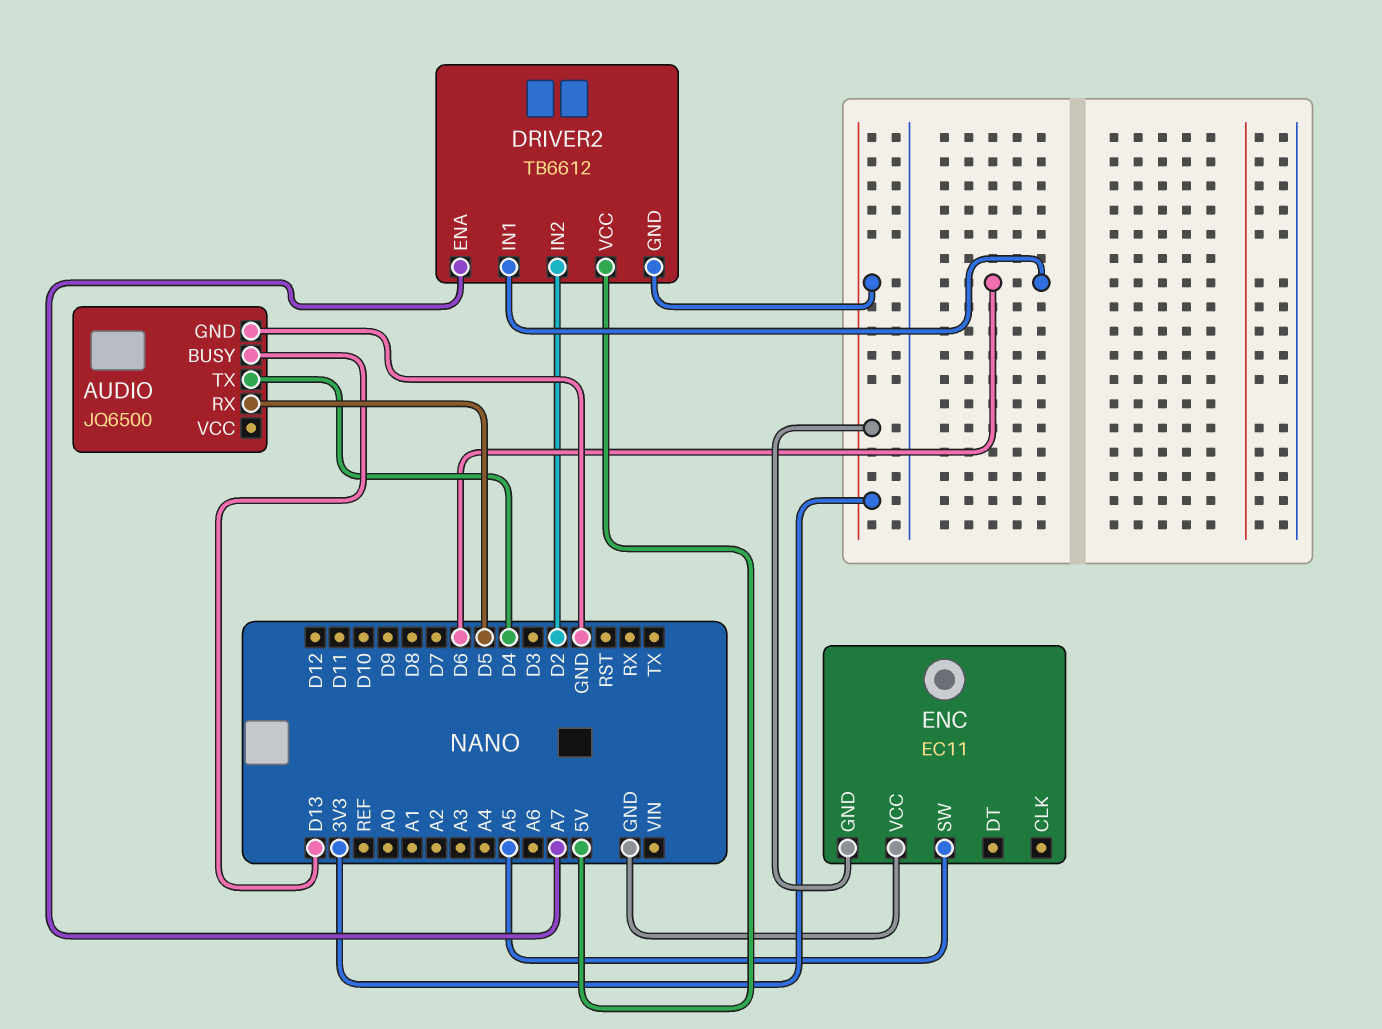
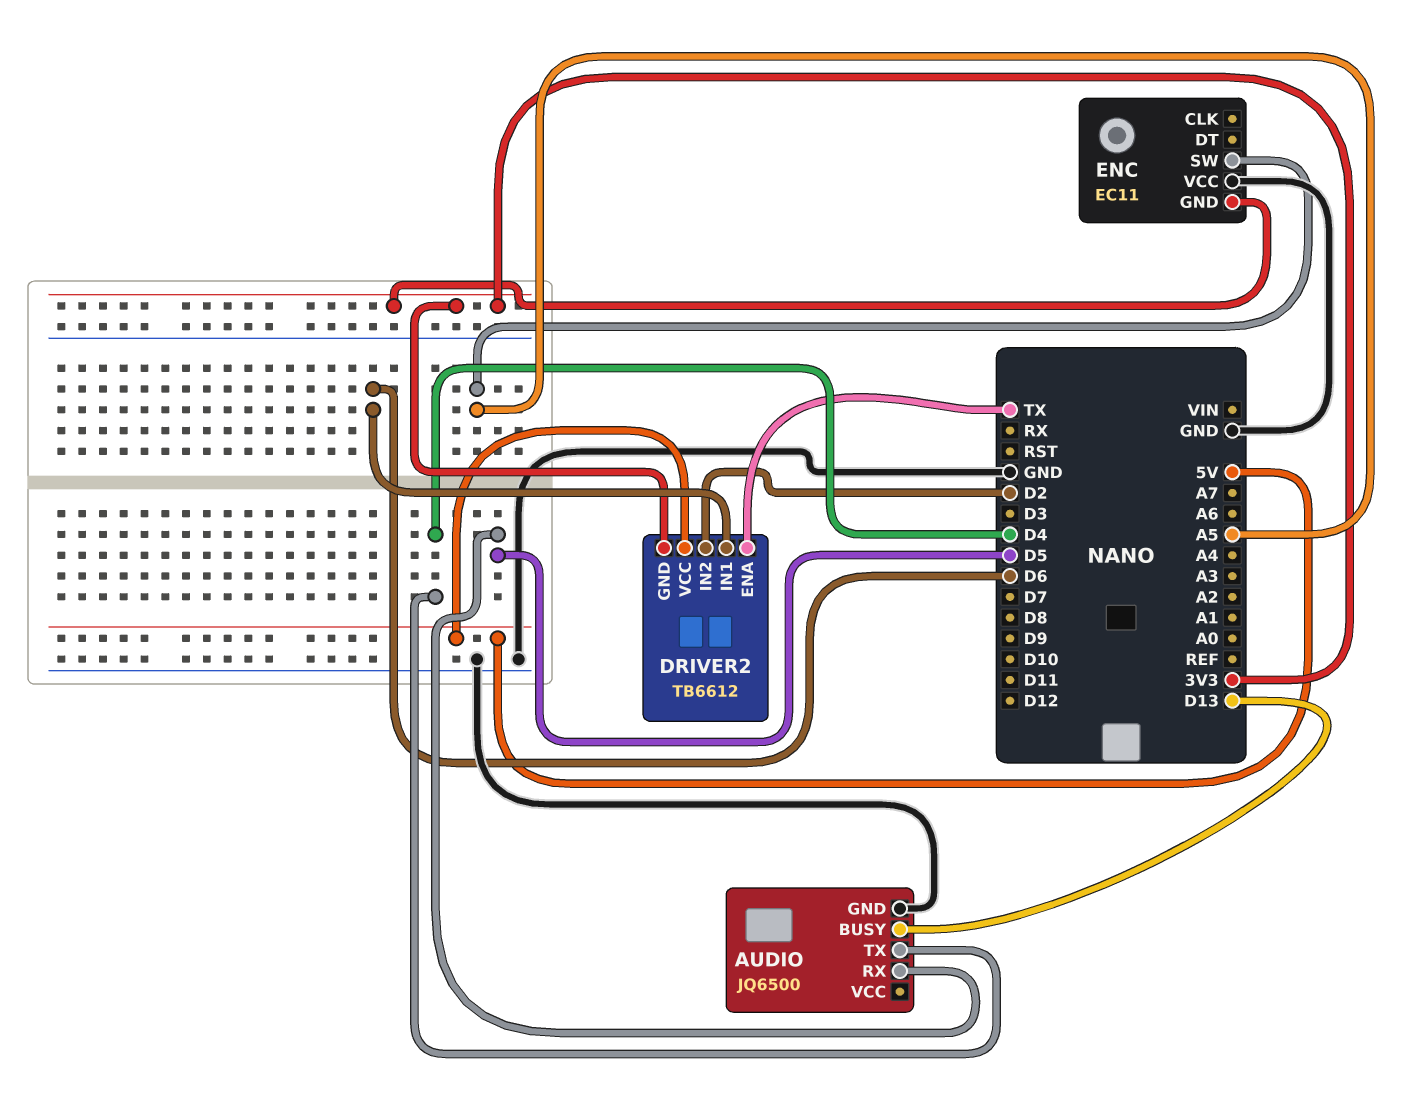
DRIVER2 pin ENA: A7 -> TX

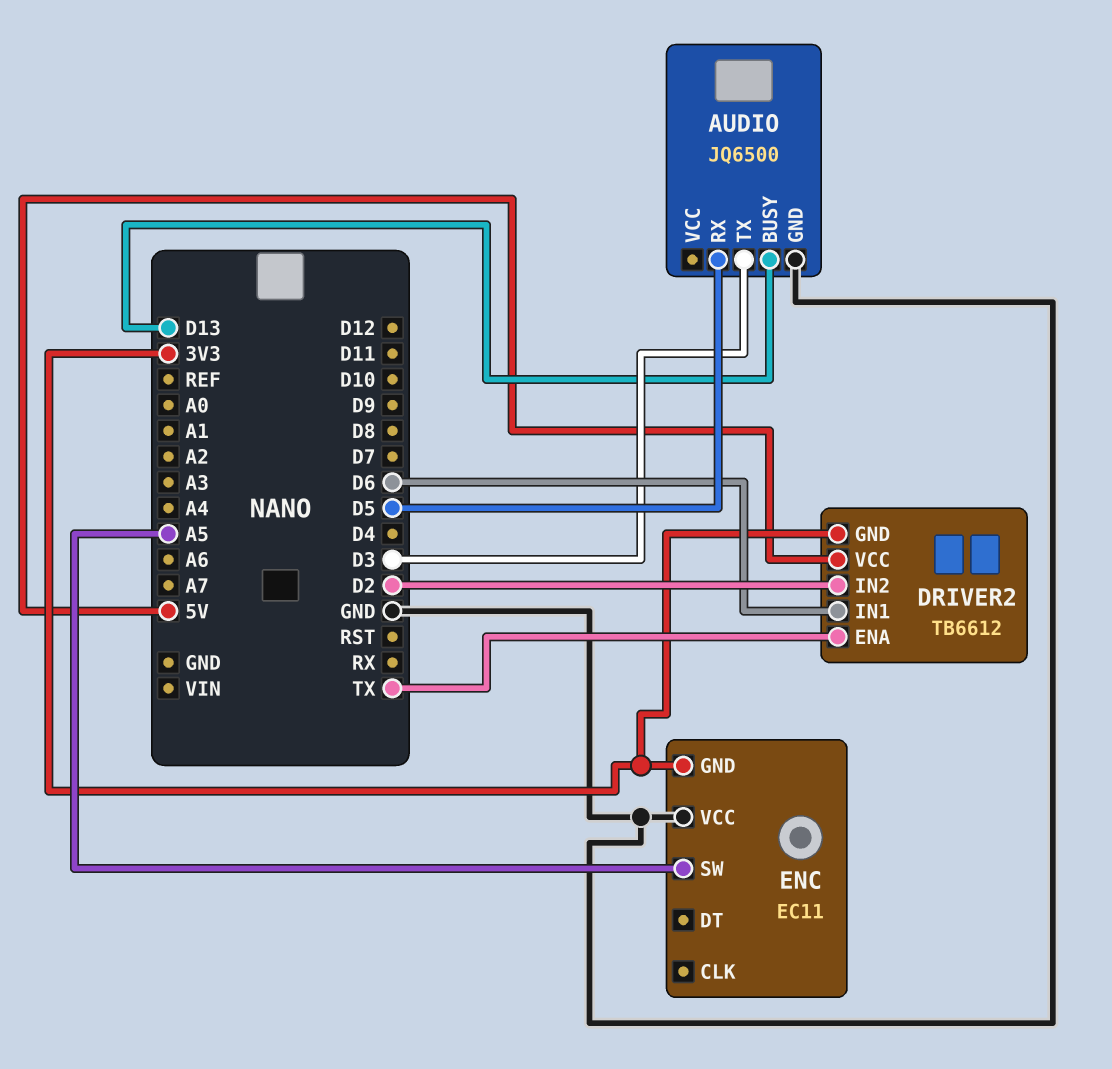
AUDIO pin TX: D4 -> D3

